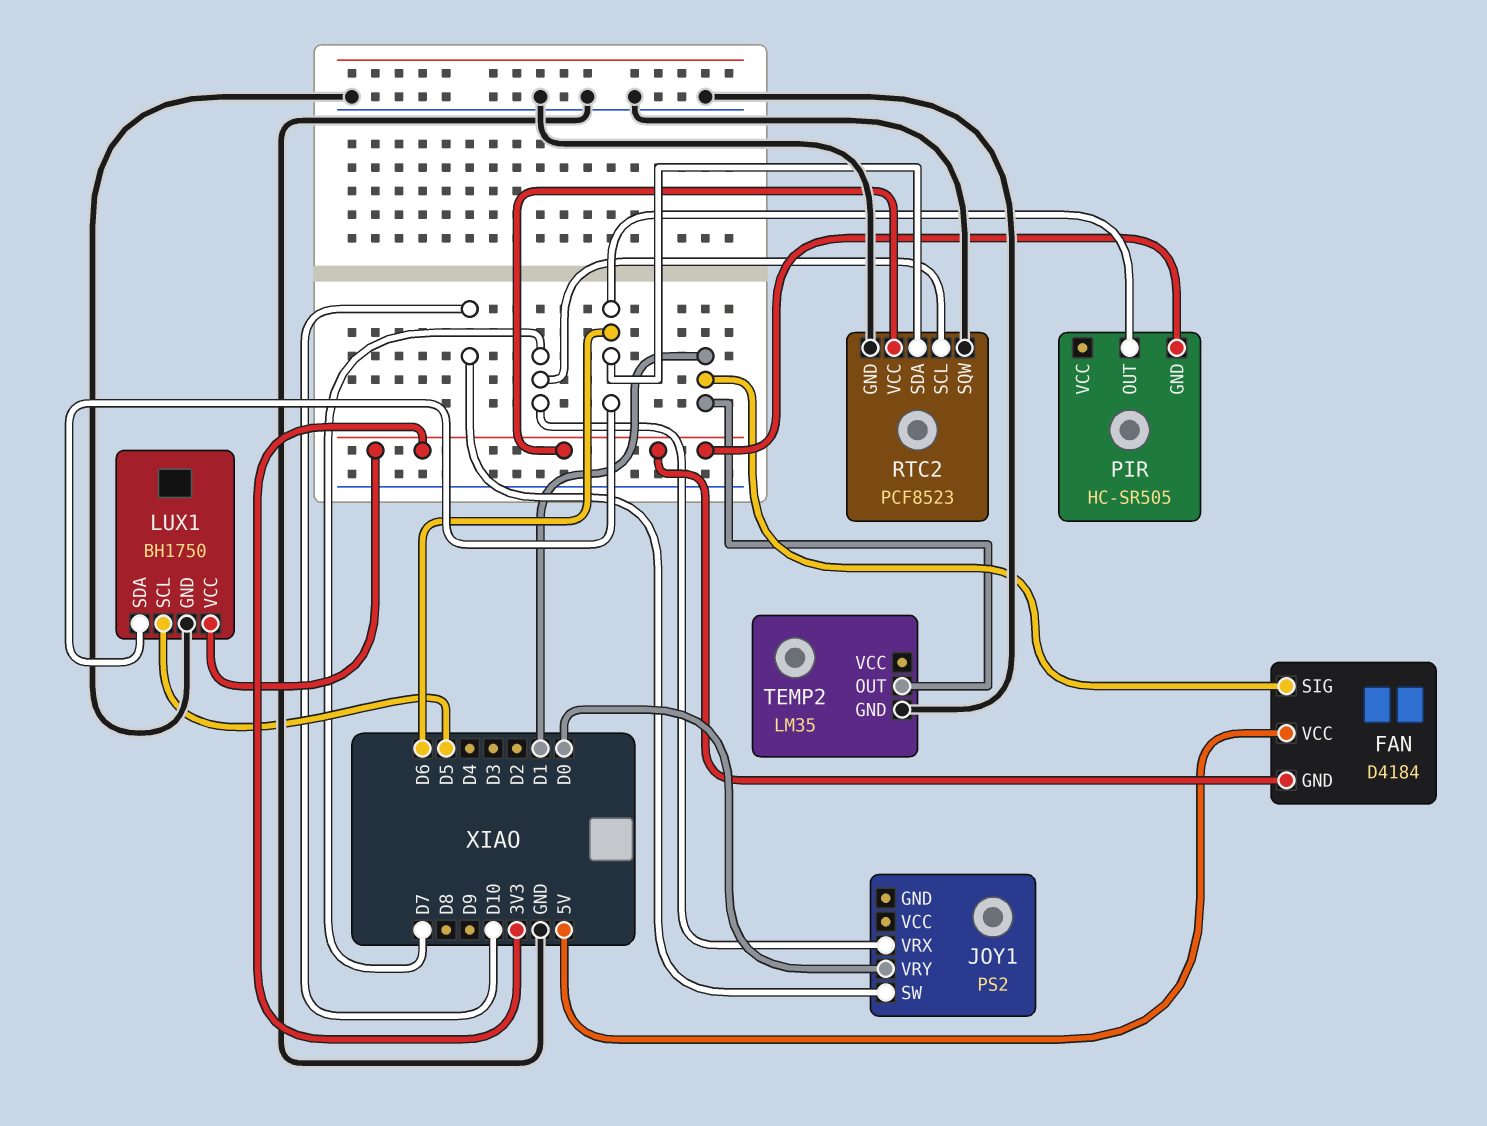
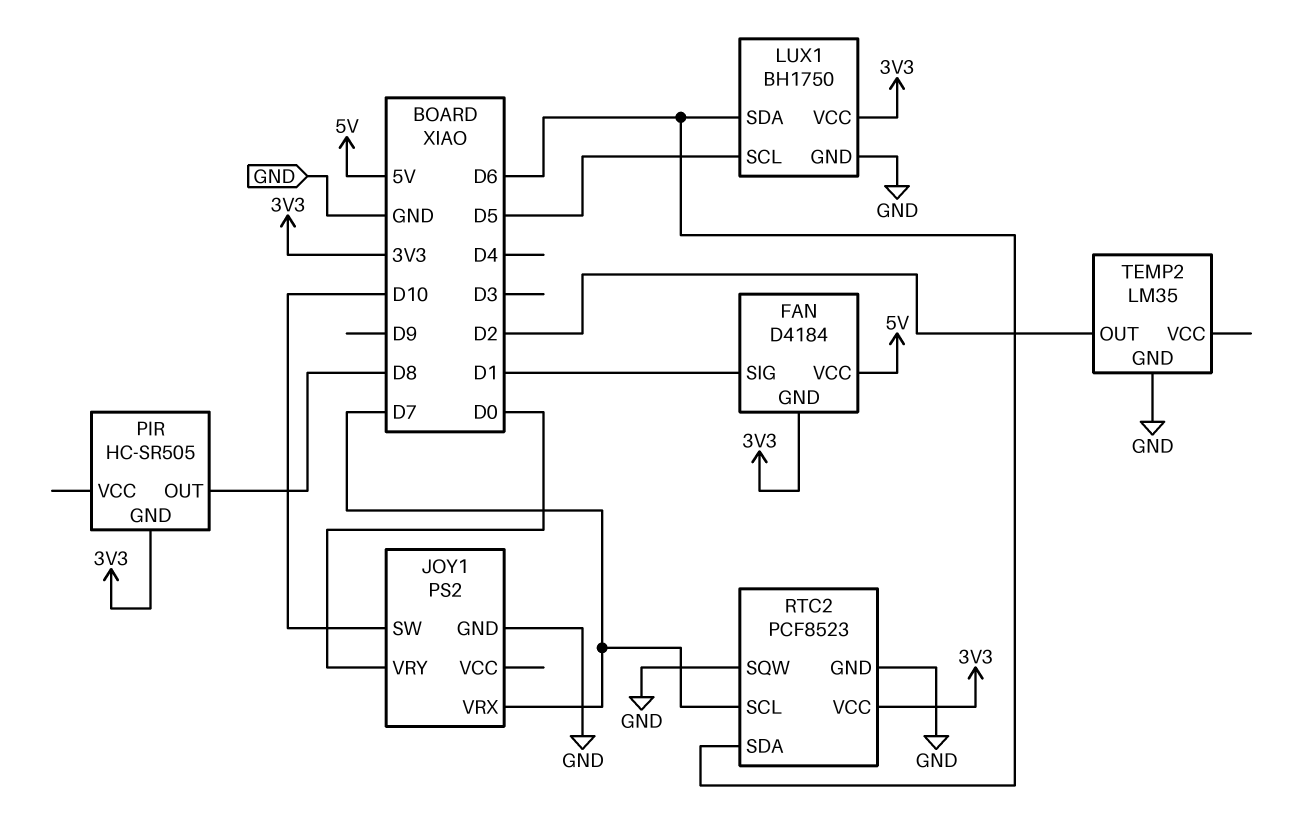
JOY1 pin GND: none -> GND
PIR pin OUT: D6 -> D8
TEMP2 pin OUT: D1 -> D2

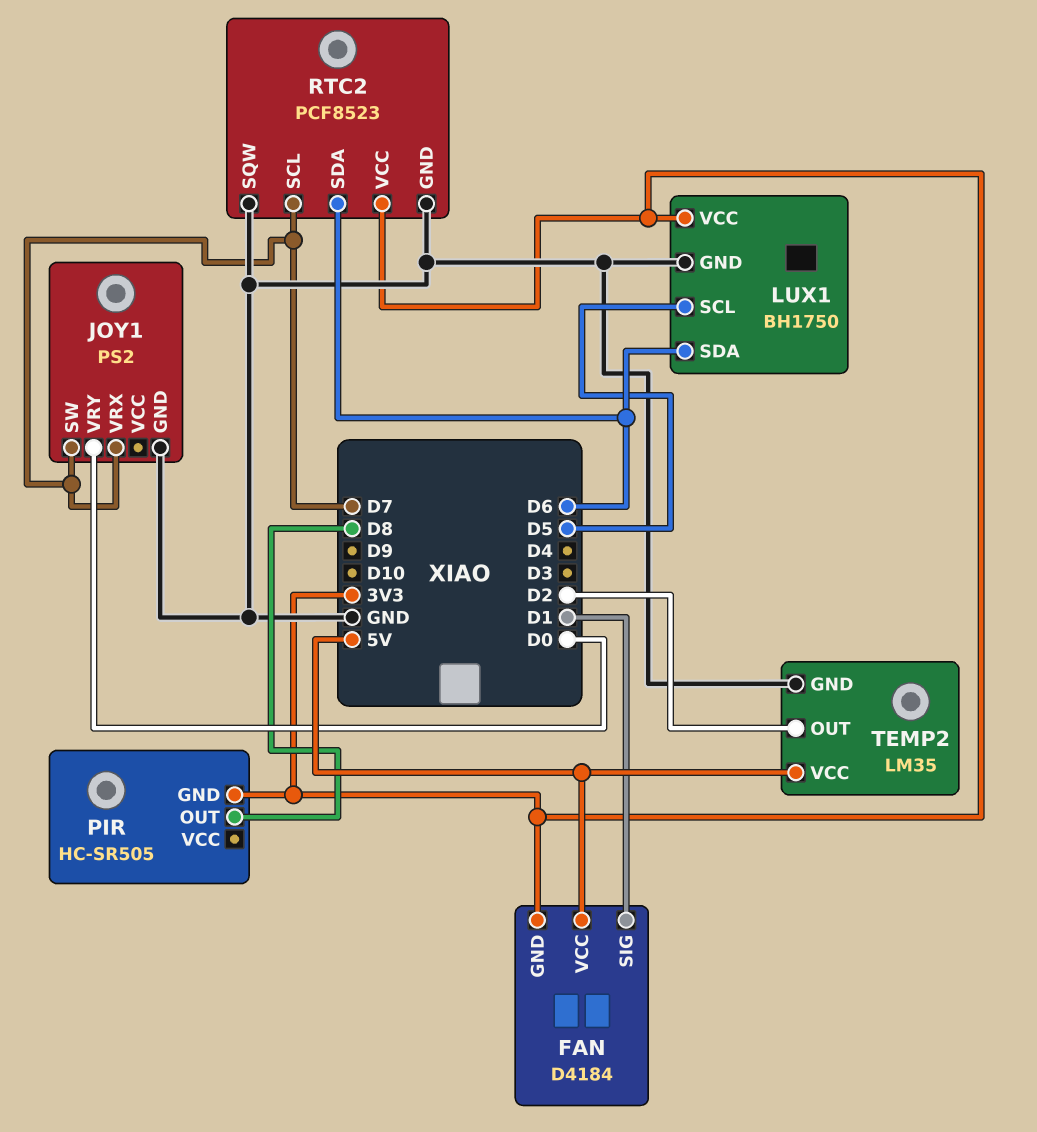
JOY1 pin SW: D10 -> D7
TEMP2 pin VCC: none -> 5V

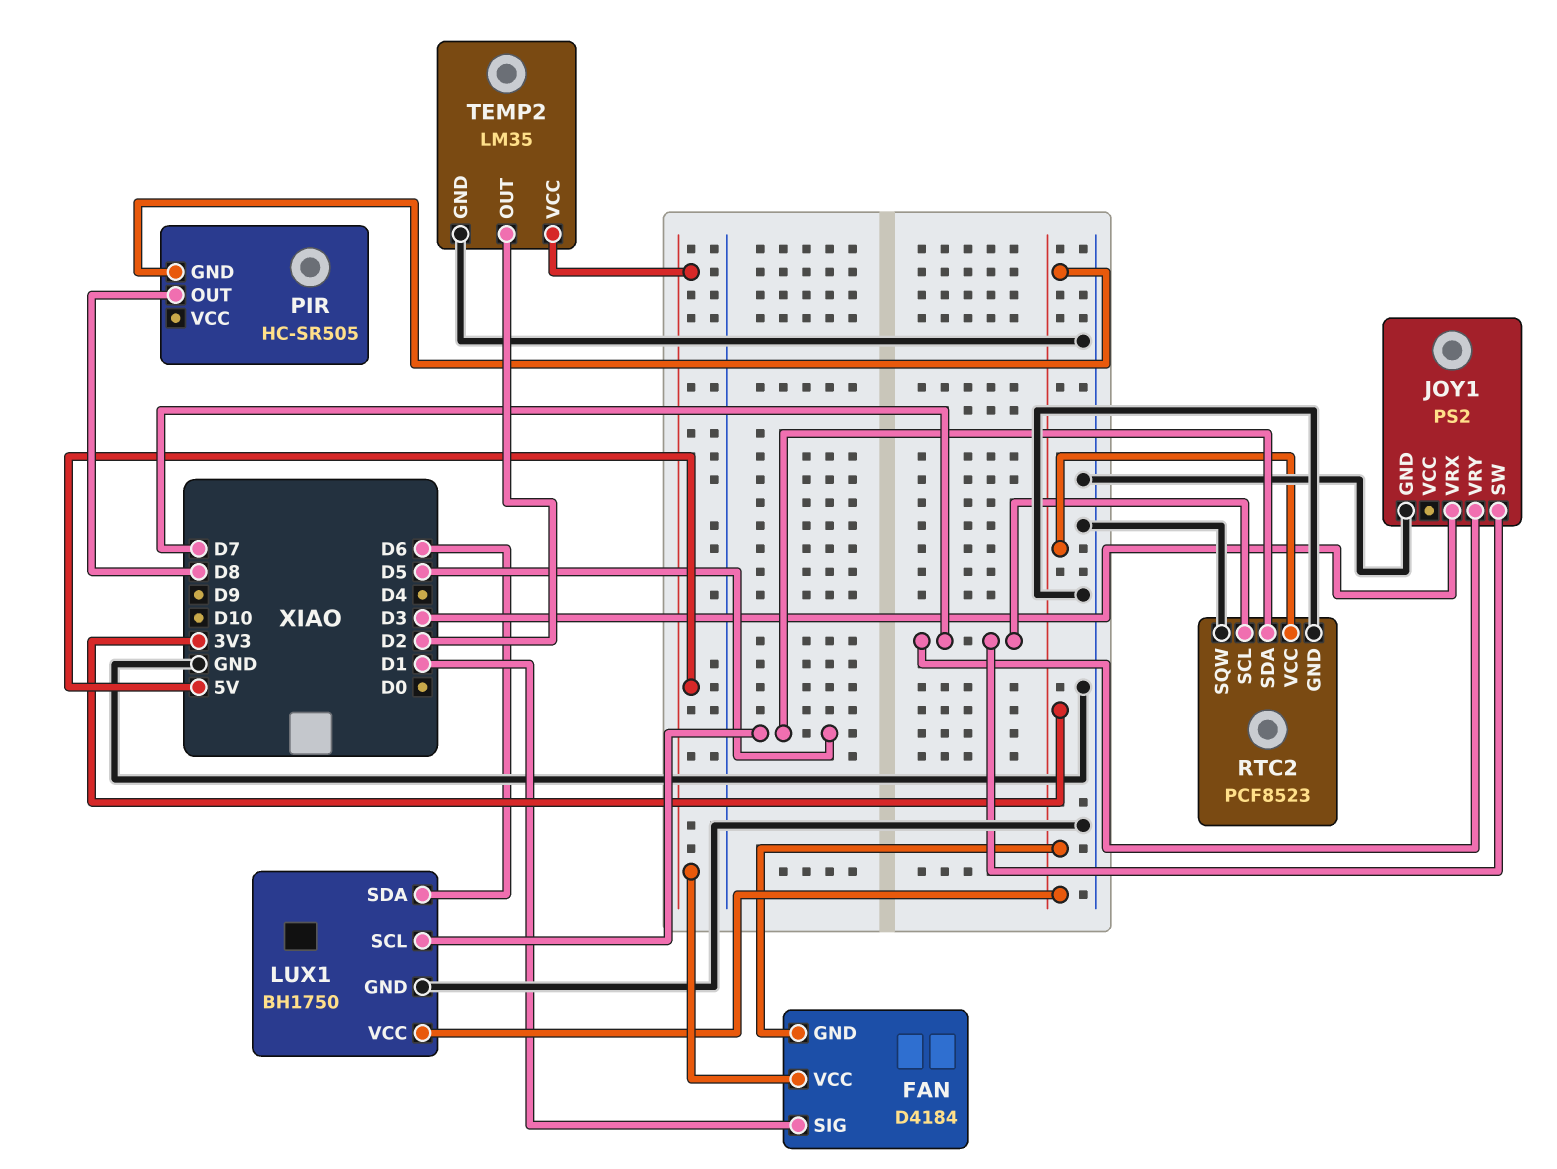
JOY1 pin VRX: D7 -> D3
JOY1 pin VRY: D0 -> D7
RTC2 pin SDA: D6 -> D5

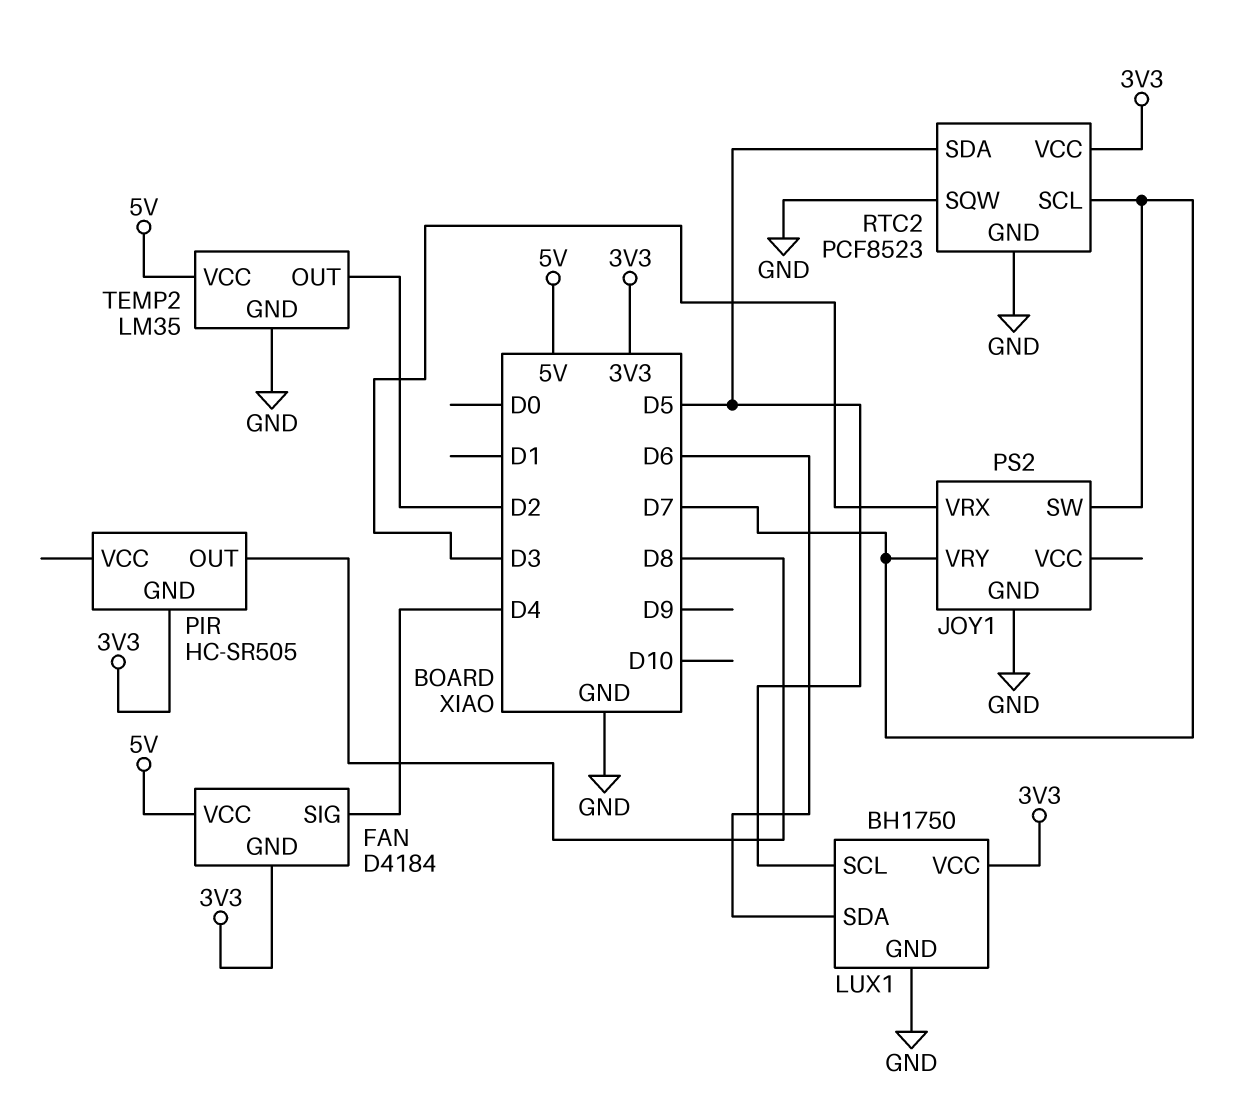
FAN pin SIG: D1 -> D4

